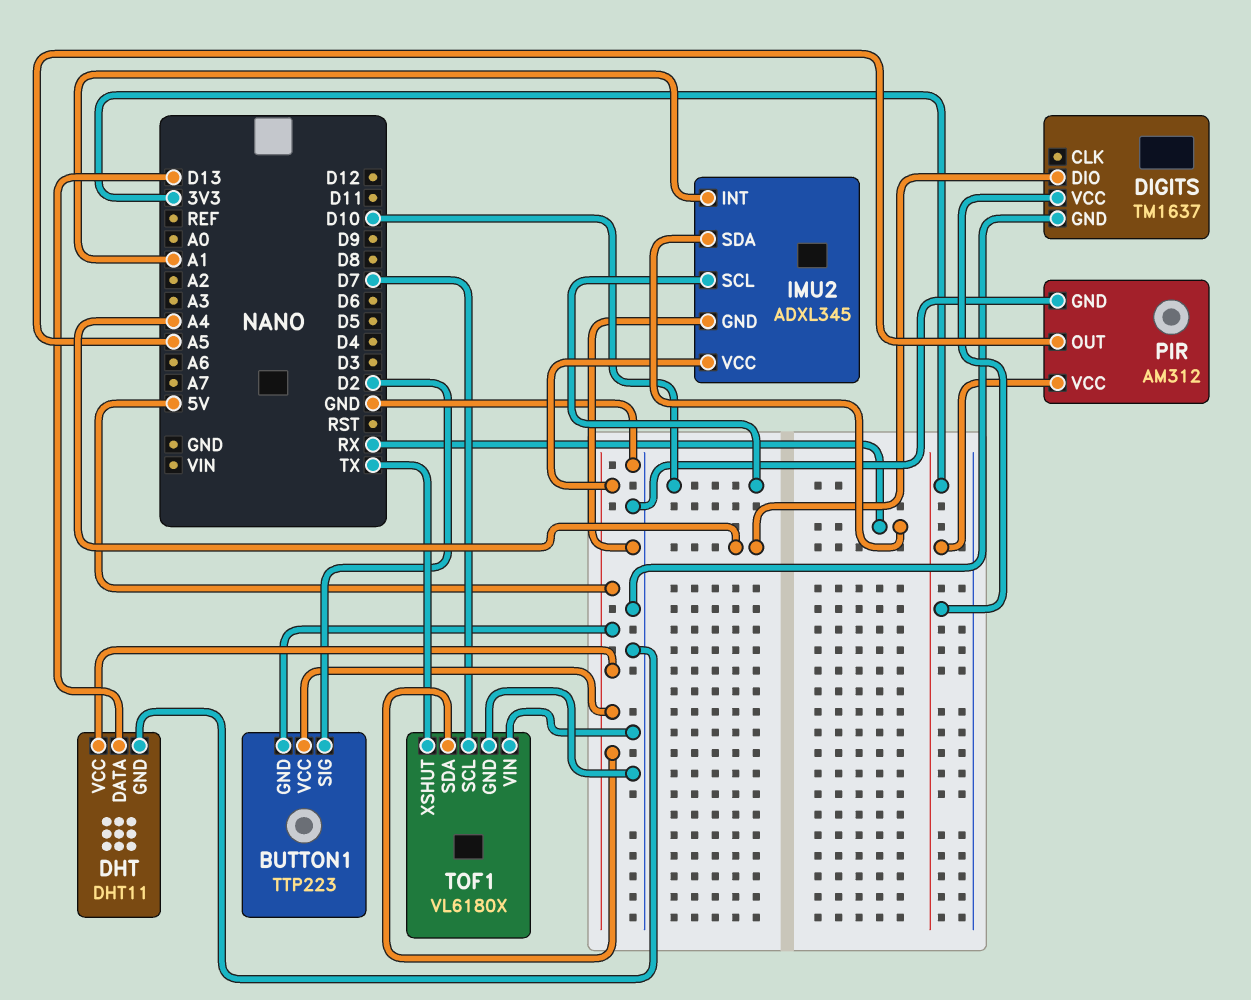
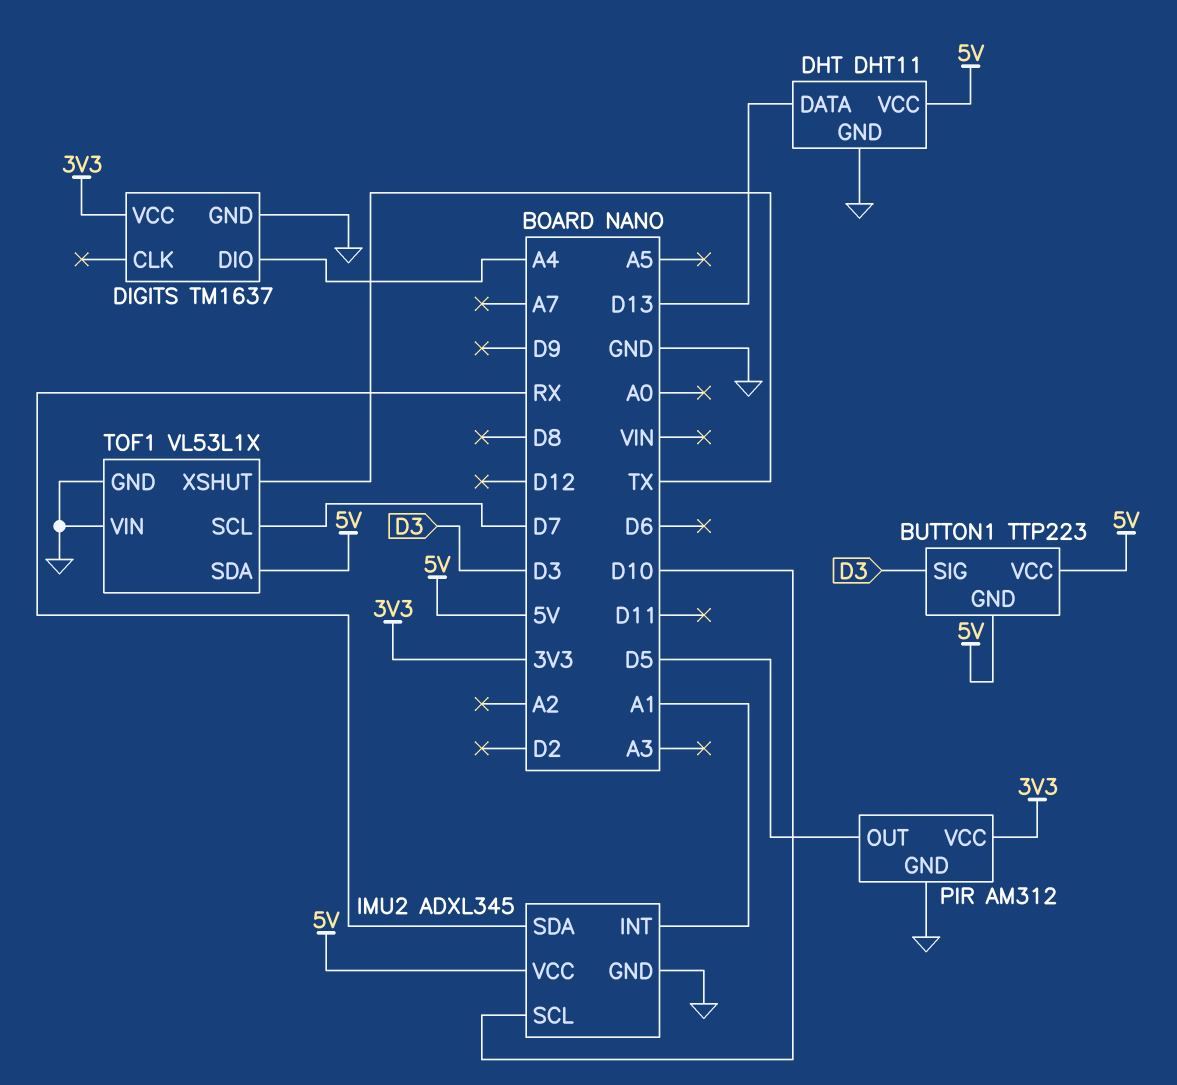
BUTTON1 pin SIG: D2 -> D3
PIR pin OUT: A5 -> D5
TOF1: VL6180X -> VL53L1X

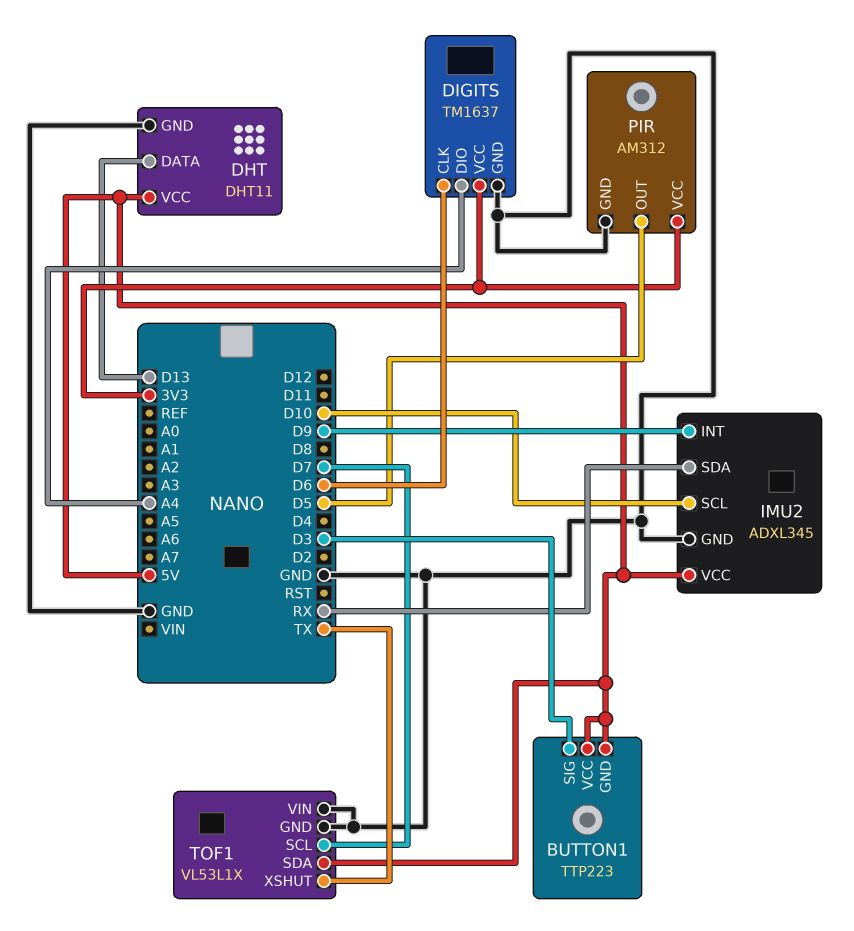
DIGITS pin CLK: none -> D6
IMU2 pin INT: A1 -> D9

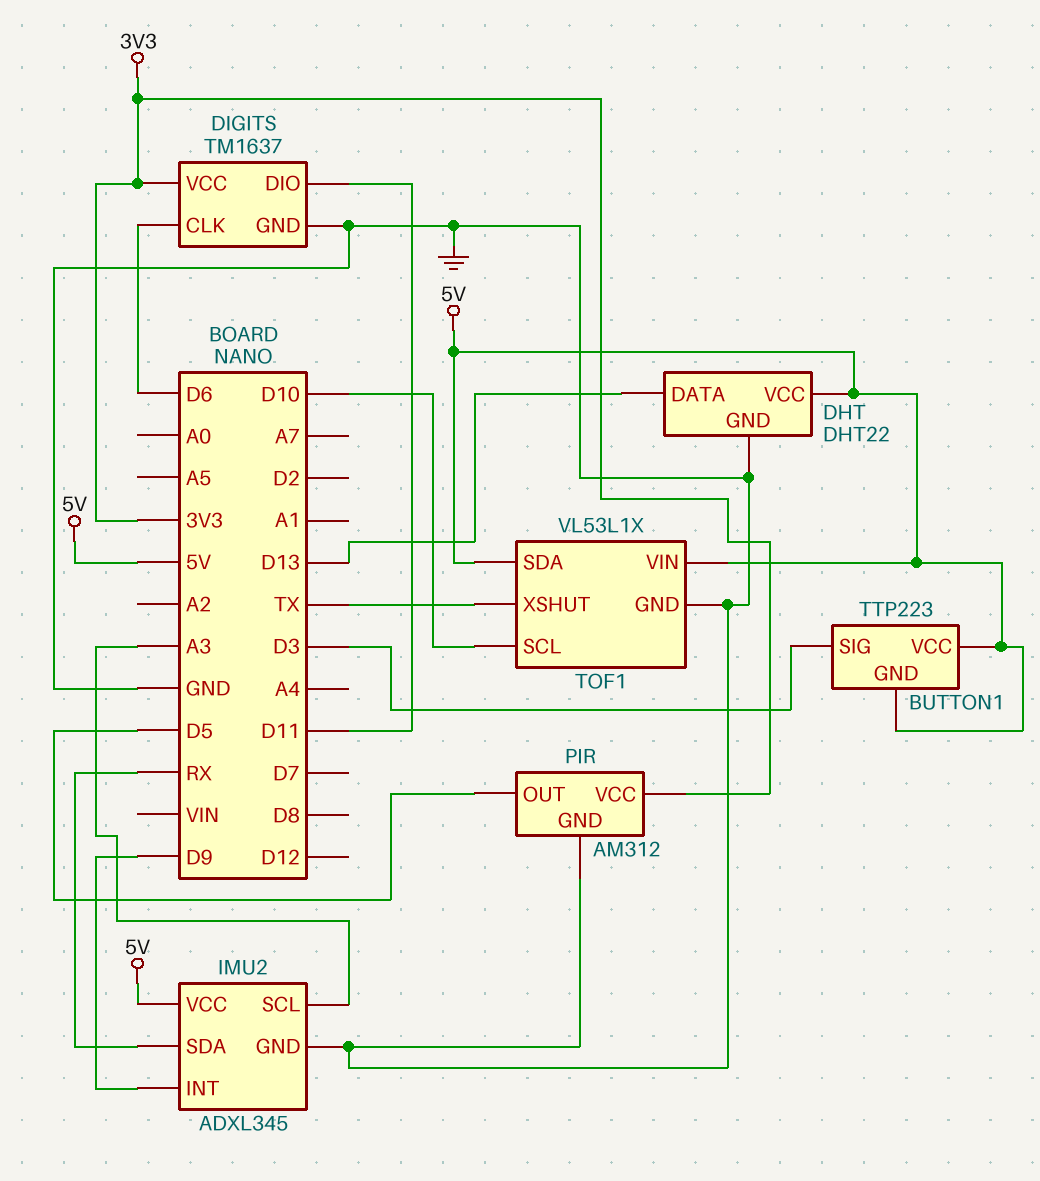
DHT: DHT11 -> DHT22
DIGITS pin DIO: A4 -> D11
IMU2 pin SCL: D10 -> A3
TOF1 pin SCL: D7 -> D10
TOF1 pin VIN: GND -> 5V

